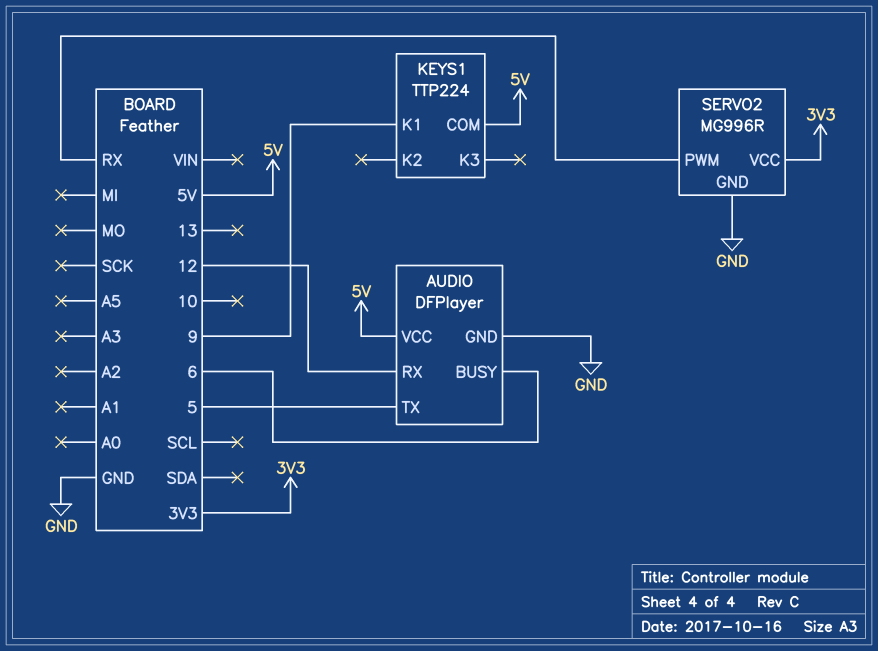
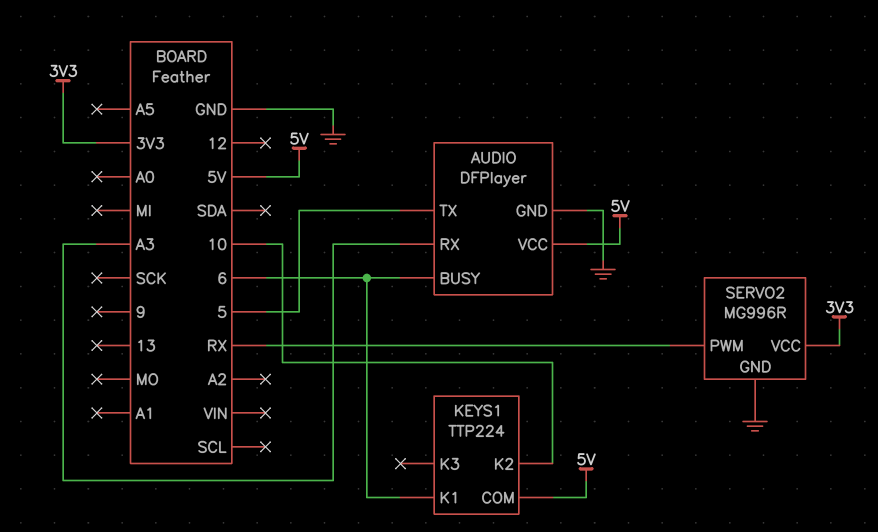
AUDIO pin RX: 12 -> A3
KEYS1 pin K1: 9 -> 6
KEYS1 pin K2: none -> 10

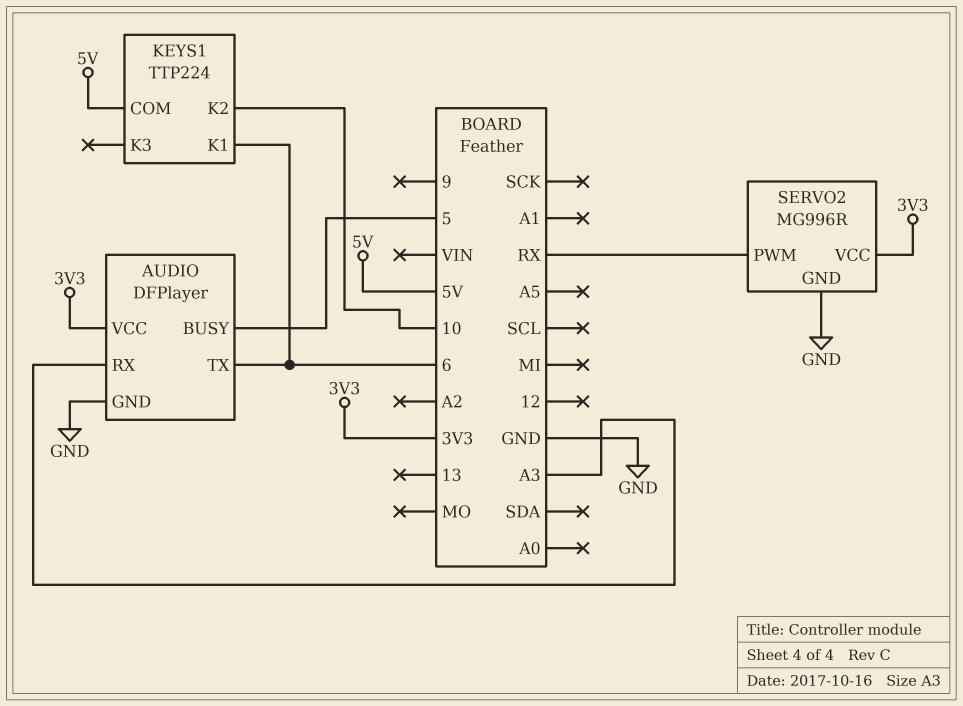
AUDIO pin BUSY: 6 -> 5
AUDIO pin TX: 5 -> 6
AUDIO pin VCC: 5V -> 3V3

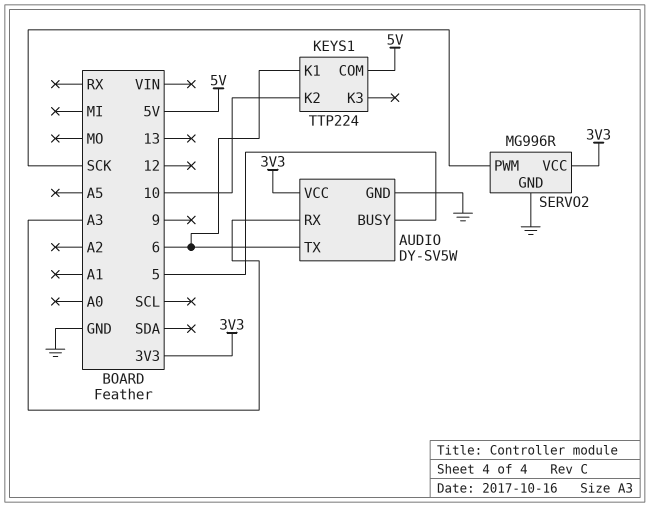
AUDIO: DFPlayer -> DY-SV5W
SERVO2 pin PWM: RX -> SCK

